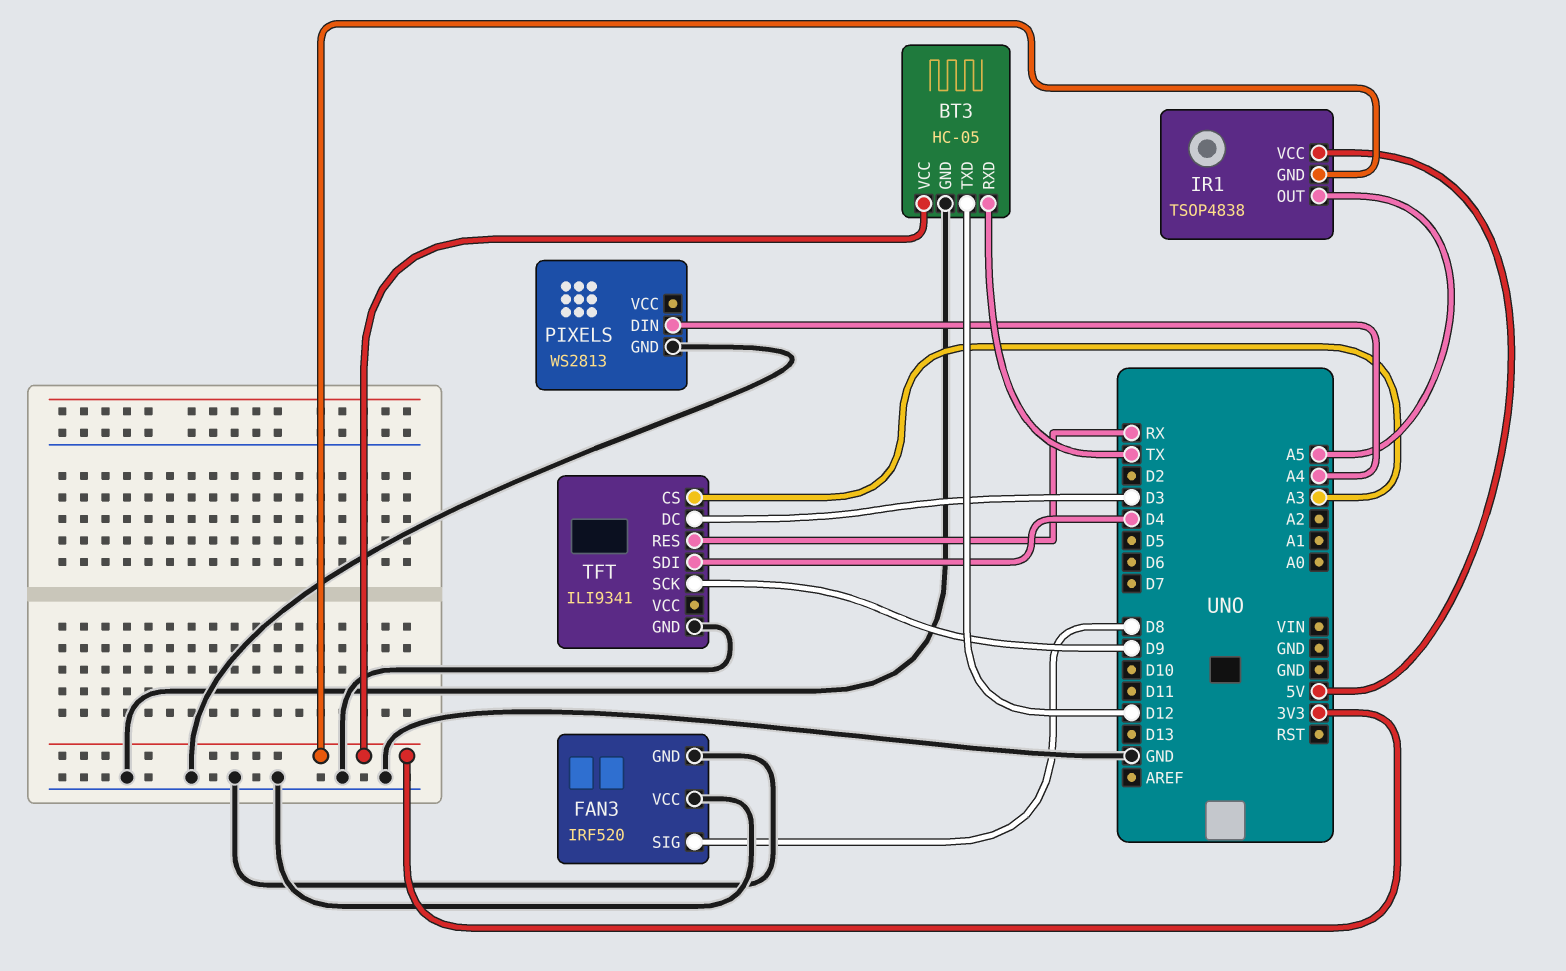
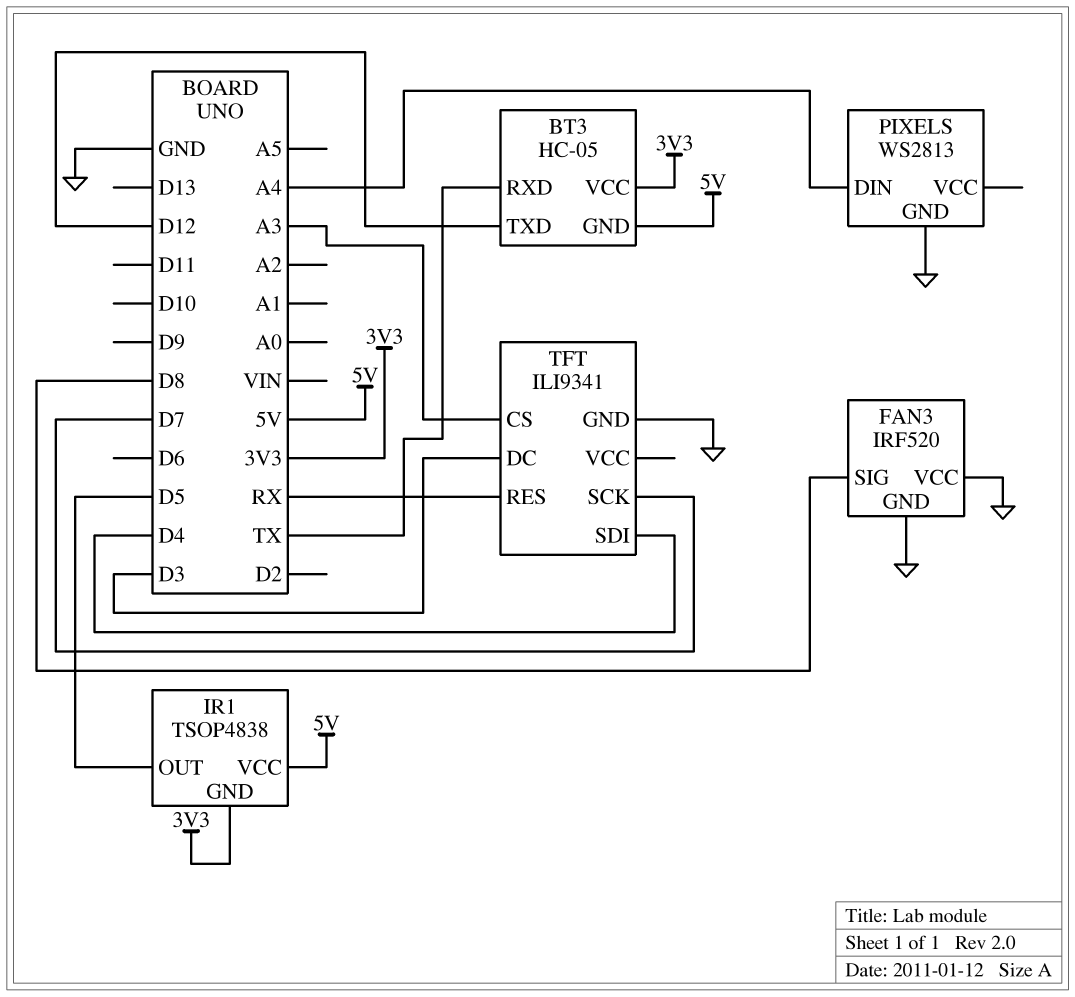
BT3 pin GND: GND -> 5V
IR1 pin OUT: A5 -> D5
TFT pin SCK: D9 -> D7

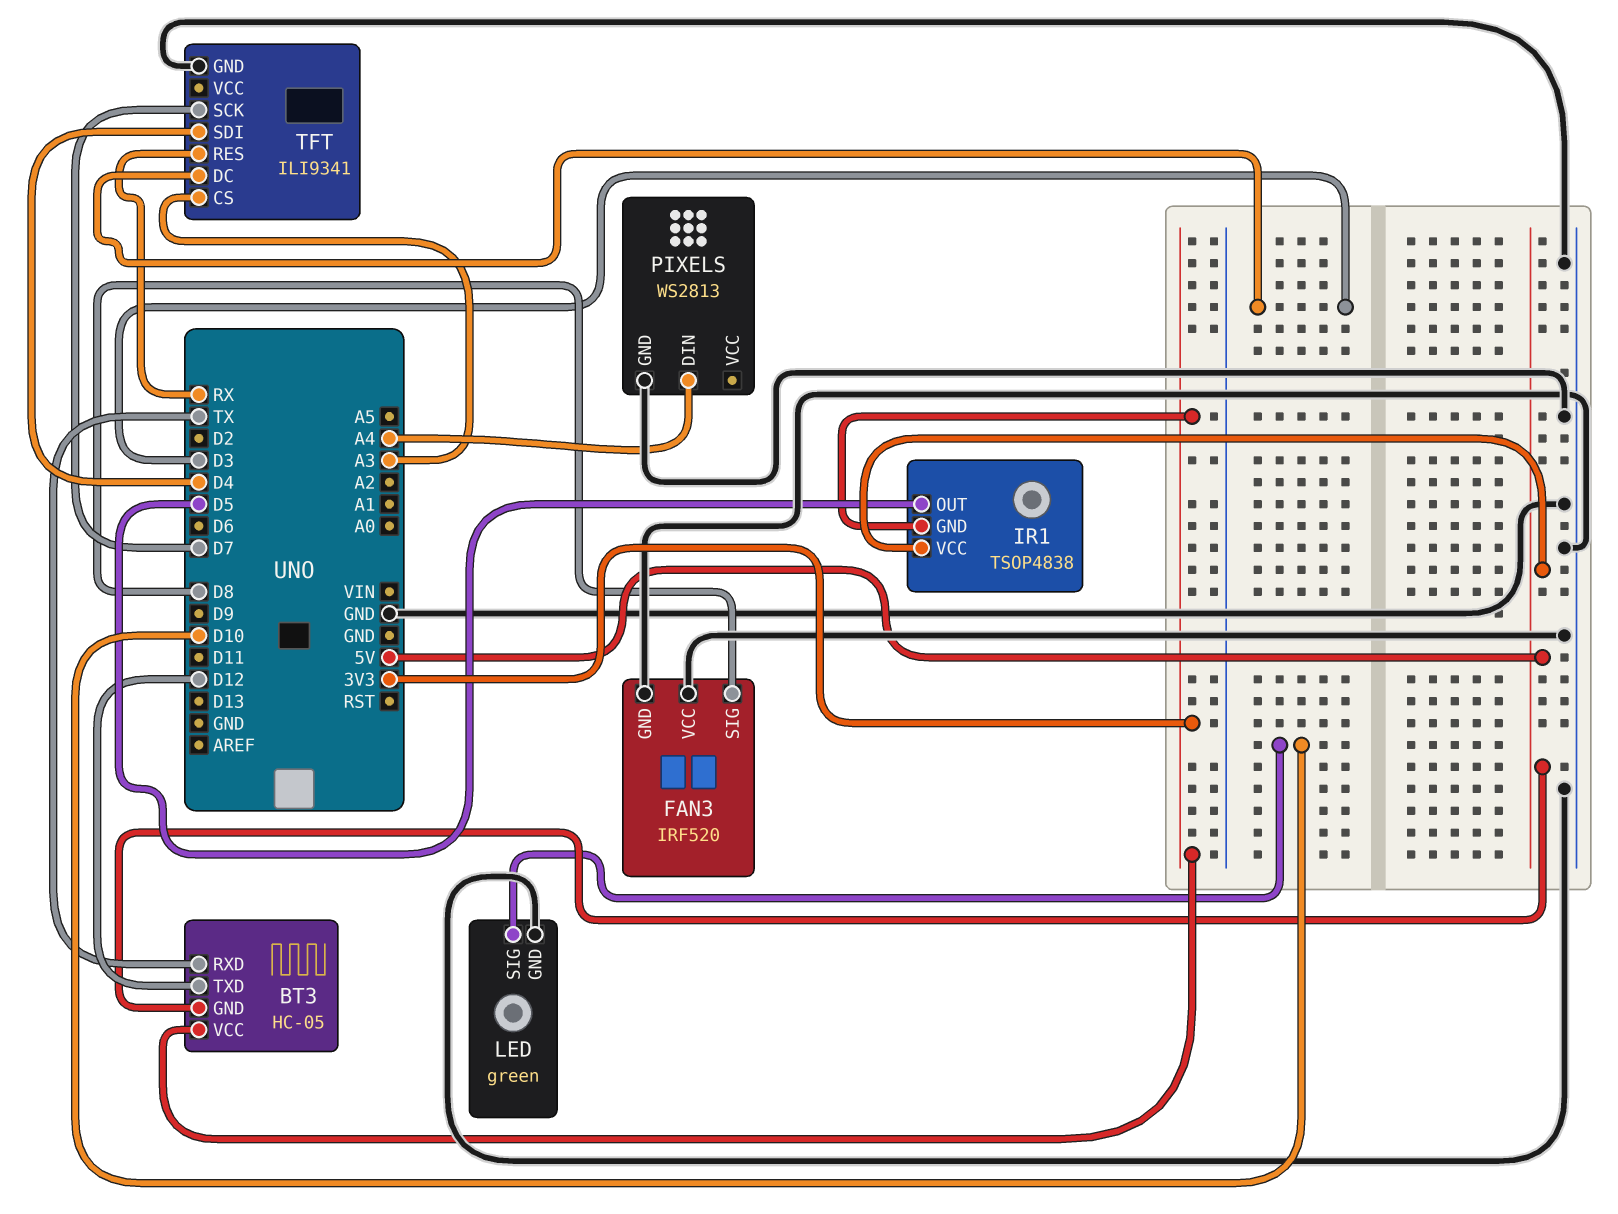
LED: none -> green
LED pin GND: none -> GND
LED pin SIG: none -> D10

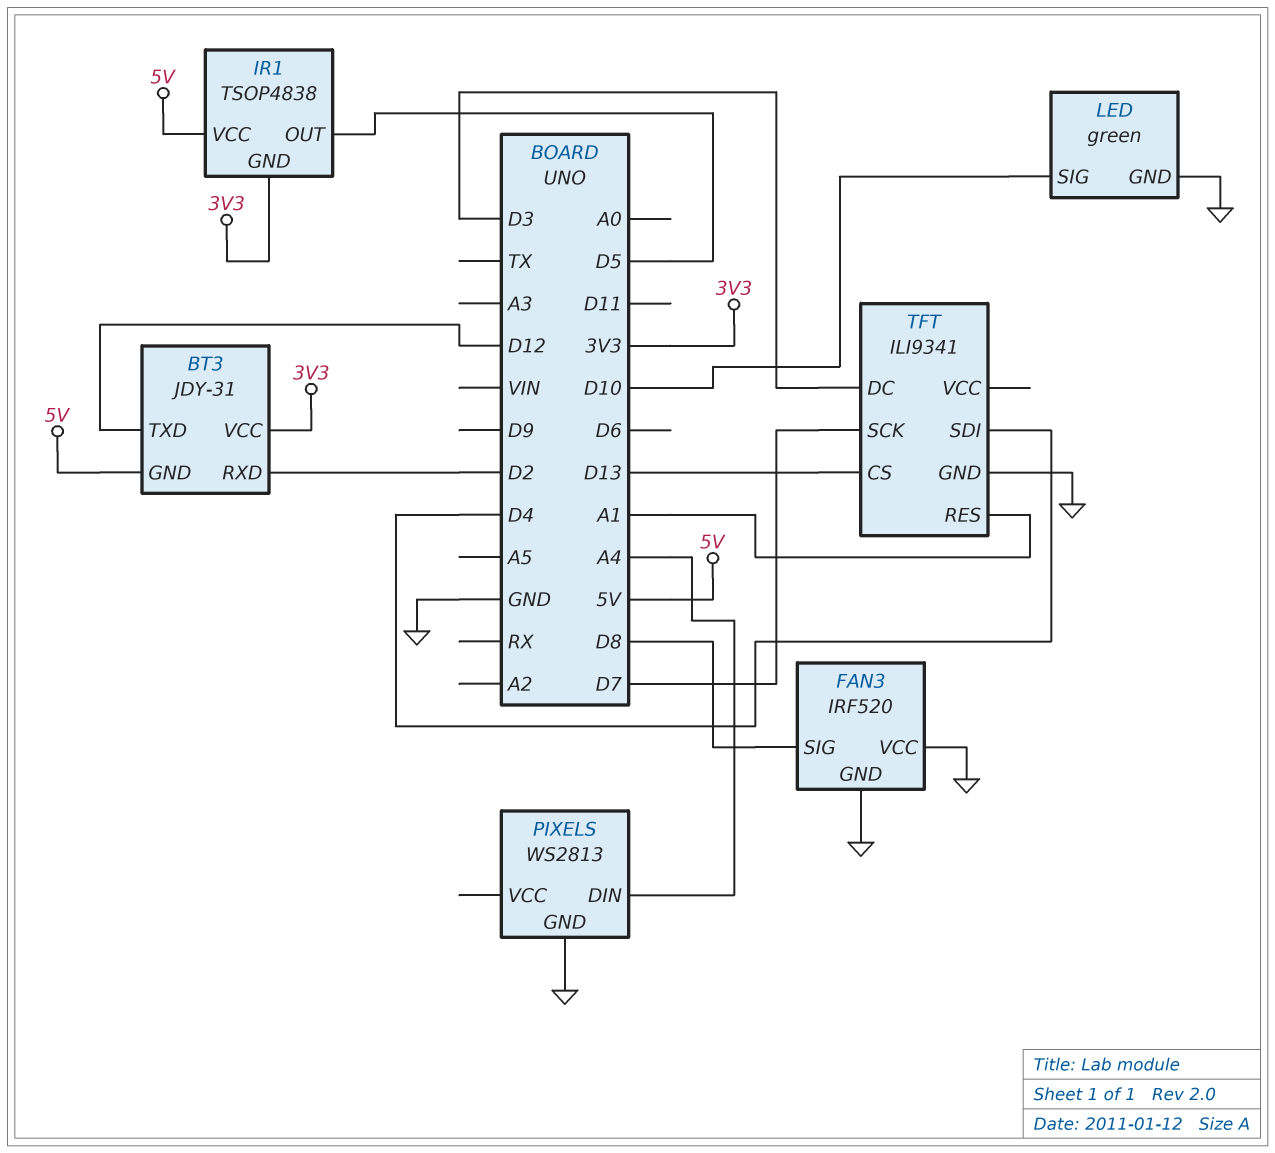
BT3: HC-05 -> JDY-31
BT3 pin RXD: TX -> D2
TFT pin CS: A3 -> D13
TFT pin RES: RX -> A1

